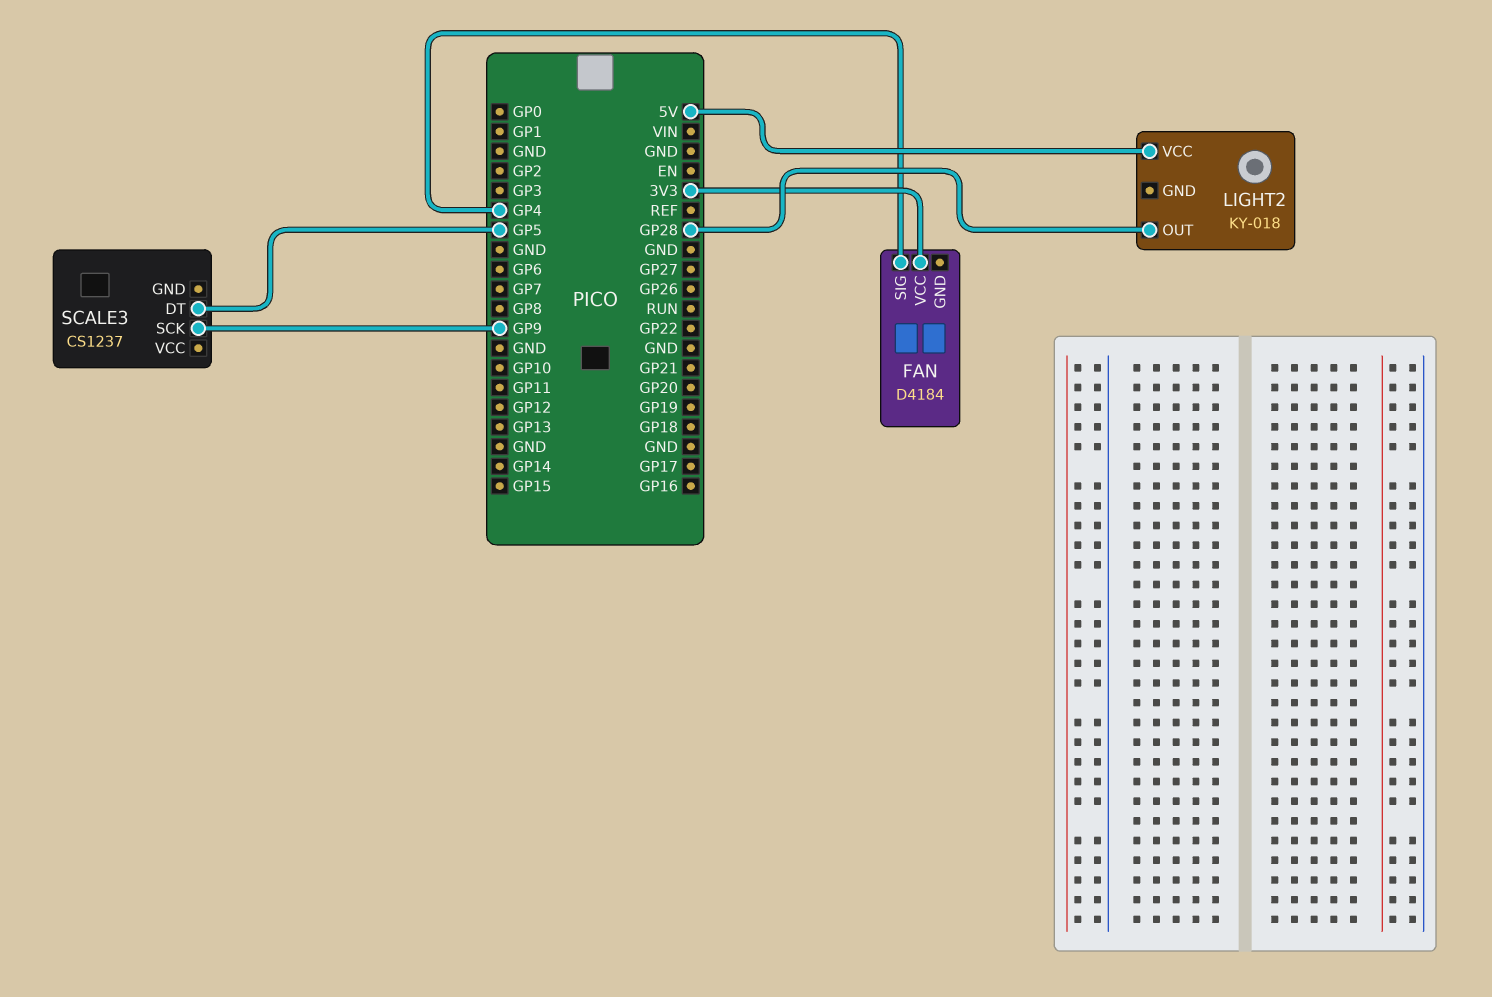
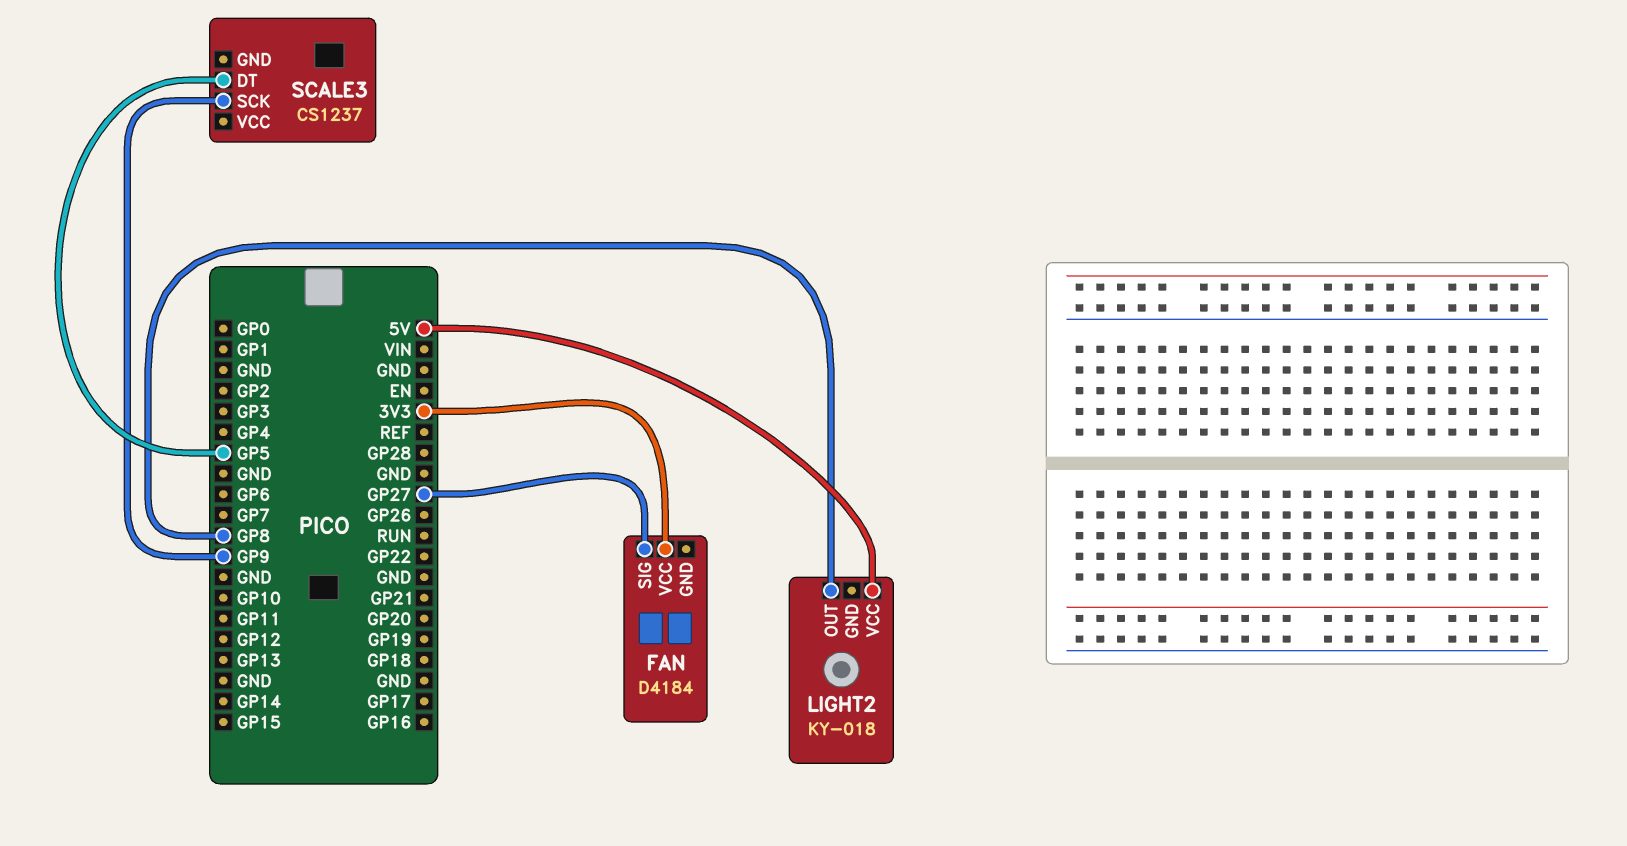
FAN pin SIG: GP4 -> GP27
LIGHT2 pin OUT: GP28 -> GP8

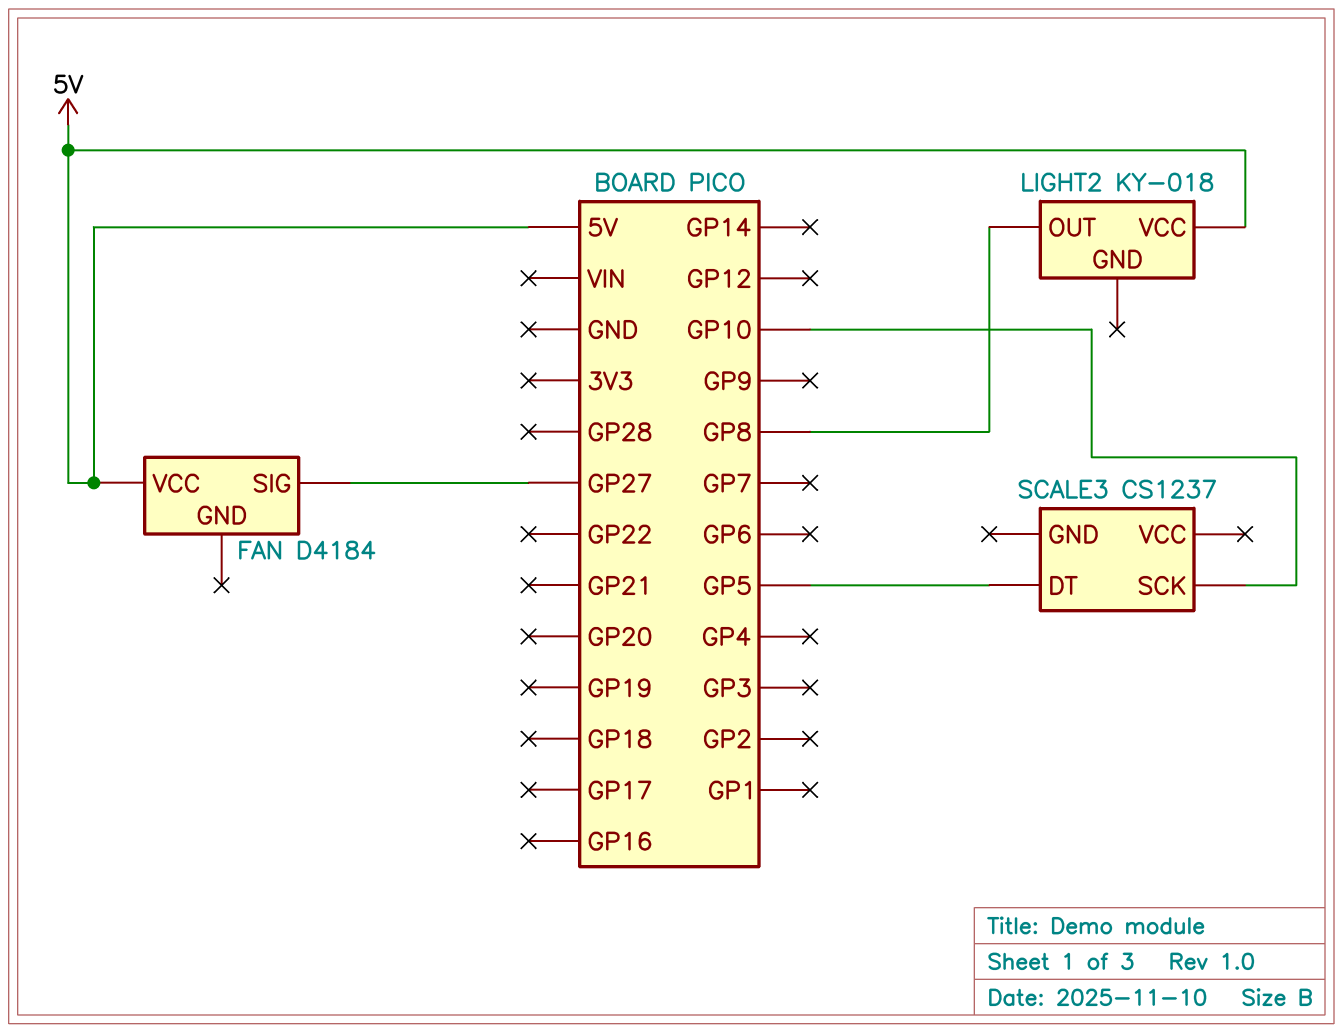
FAN pin VCC: 3V3 -> 5V
SCALE3 pin SCK: GP9 -> GP10

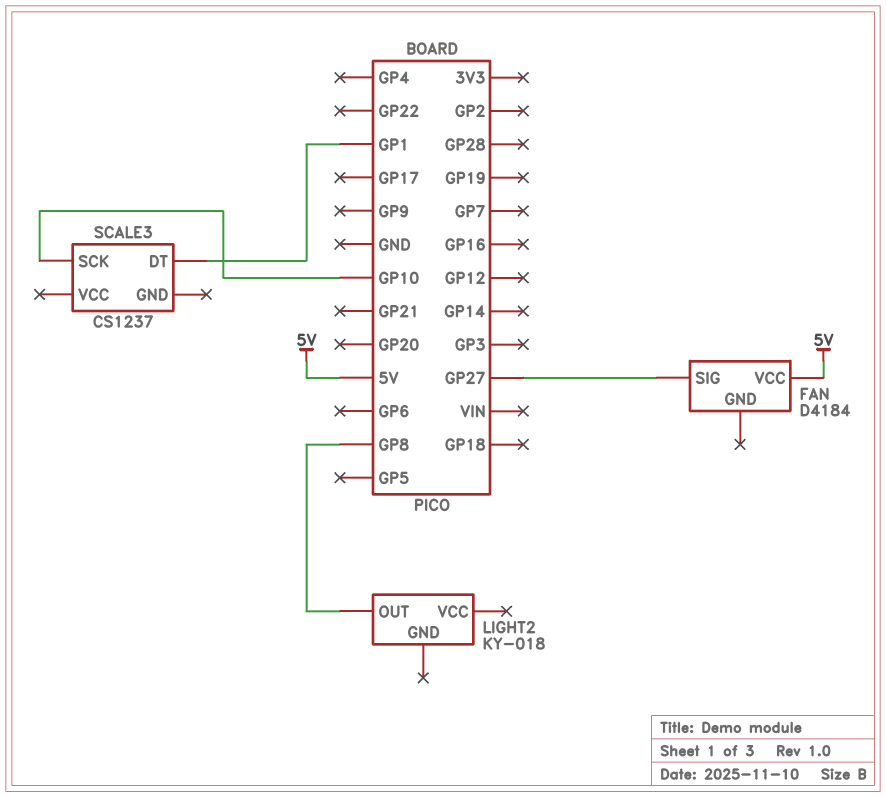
LIGHT2 pin VCC: 5V -> none
SCALE3 pin DT: GP5 -> GP1

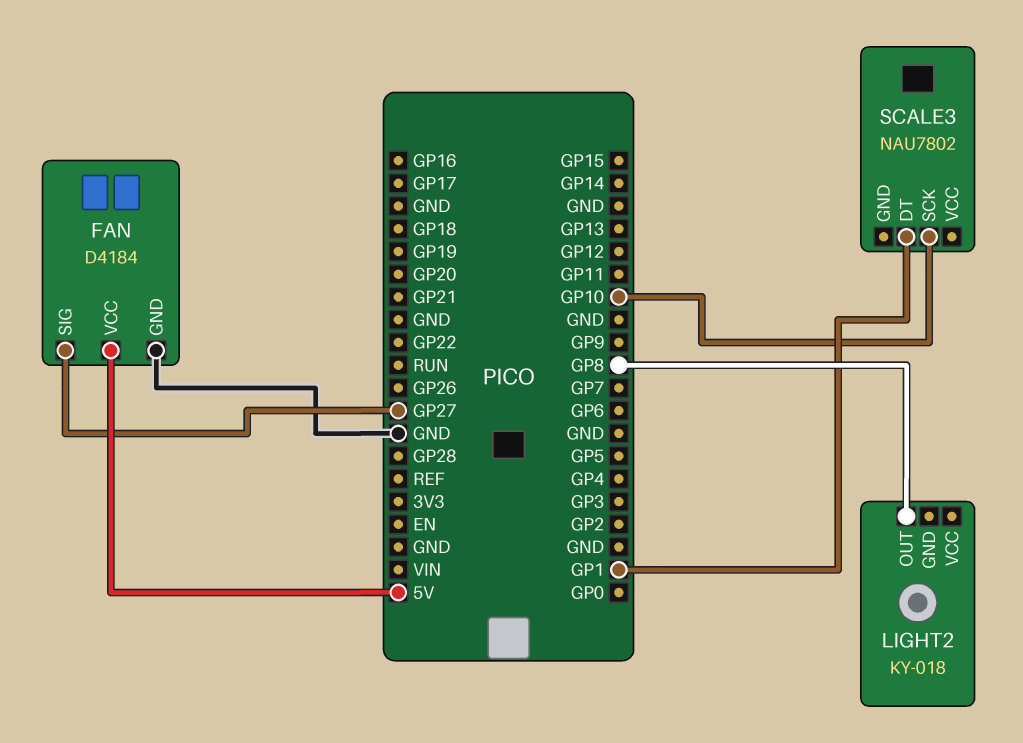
FAN pin GND: none -> GND
SCALE3: CS1237 -> NAU7802

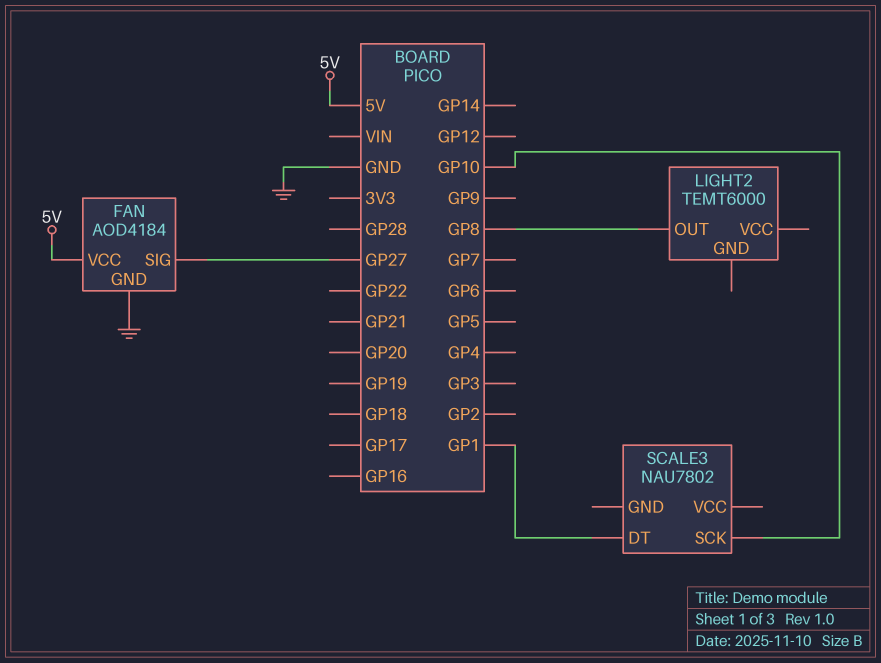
FAN: D4184 -> AOD4184
LIGHT2: KY-018 -> TEMT6000

